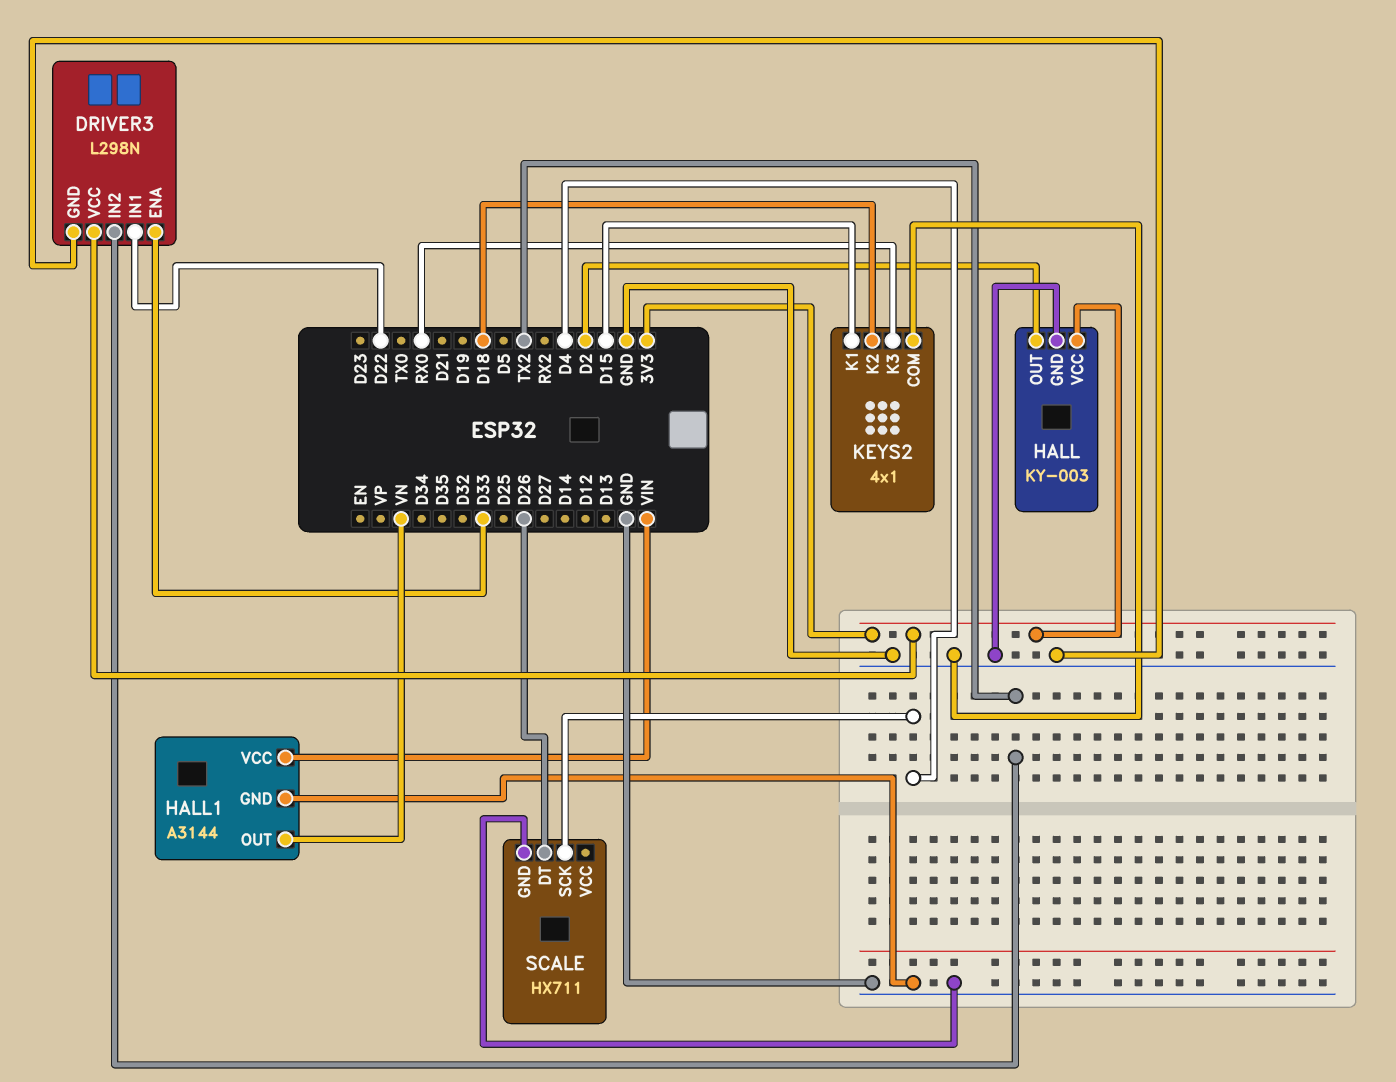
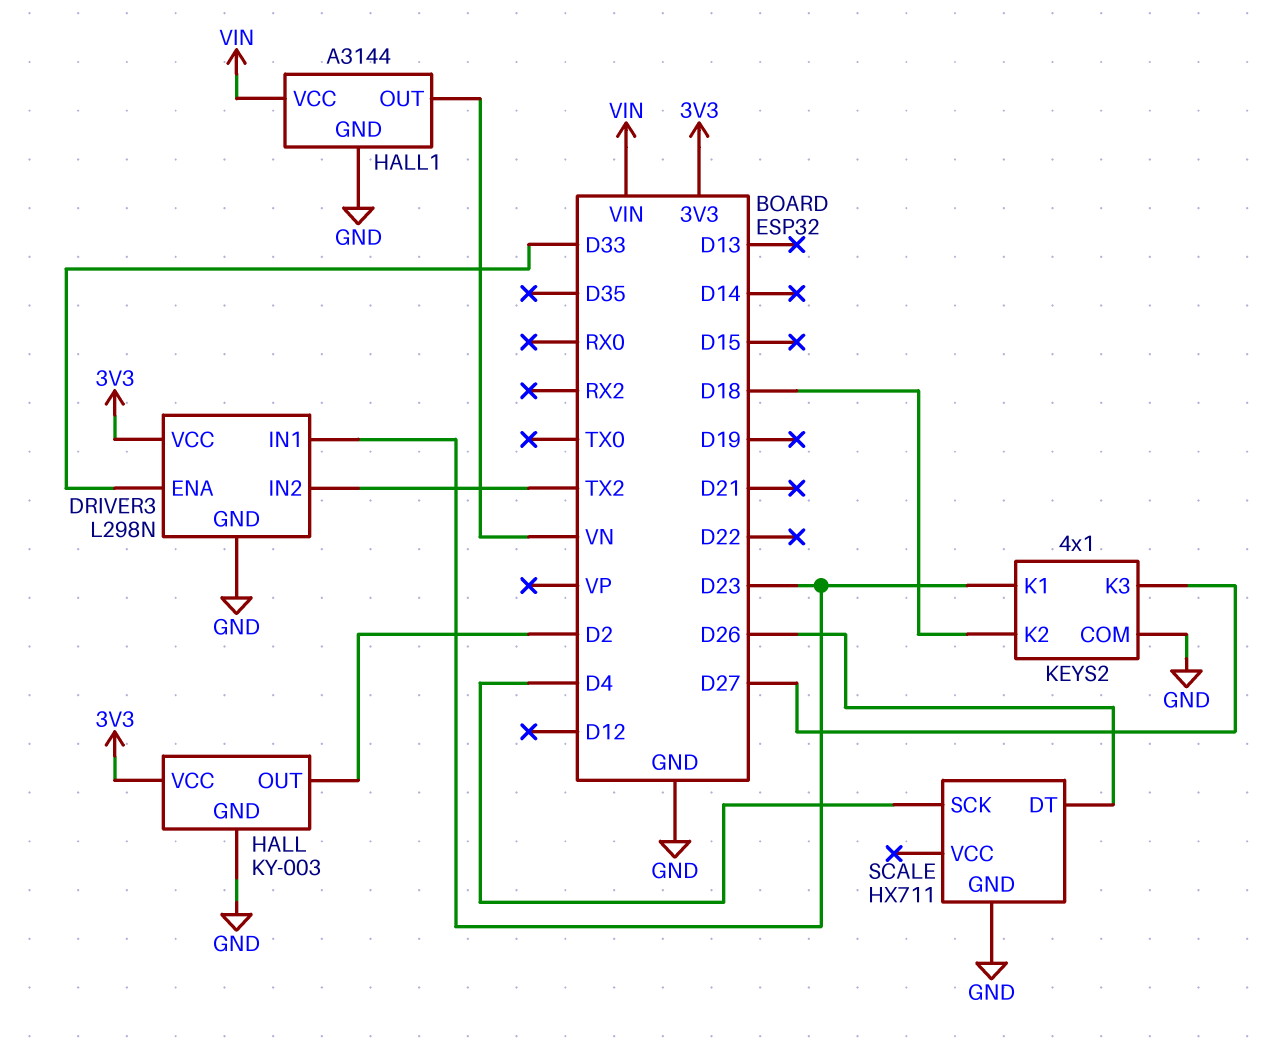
DRIVER3 pin IN1: D22 -> D23
KEYS2 pin K1: D15 -> D23
KEYS2 pin K3: RX0 -> D27

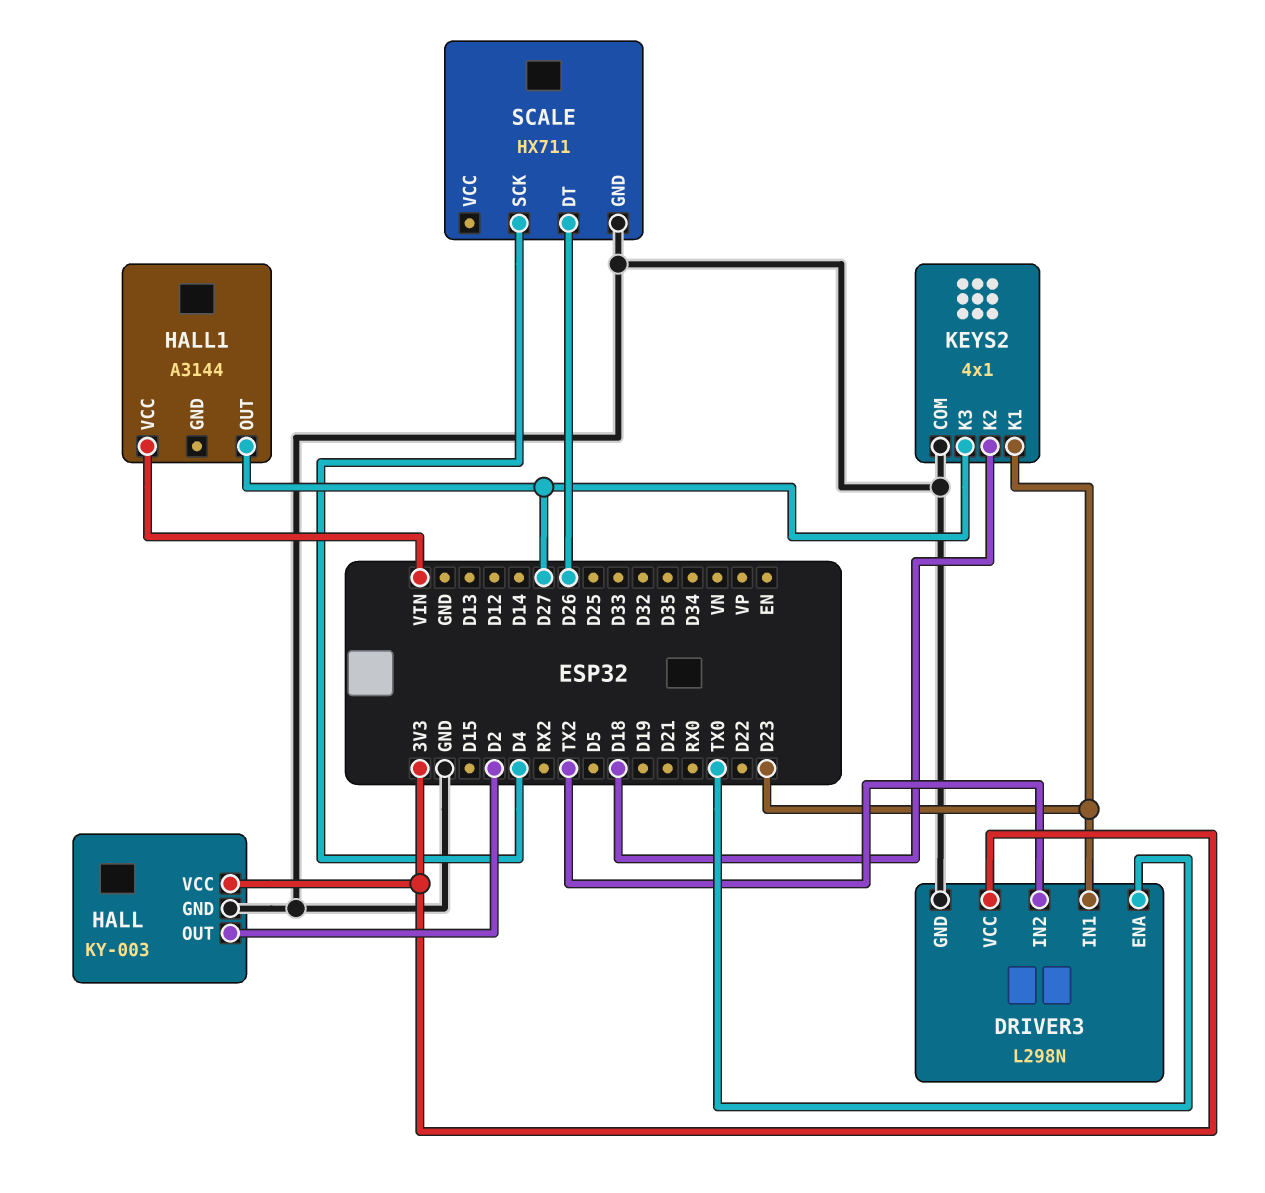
DRIVER3 pin ENA: D33 -> TX0
HALL1 pin GND: GND -> none
HALL1 pin OUT: VN -> D27

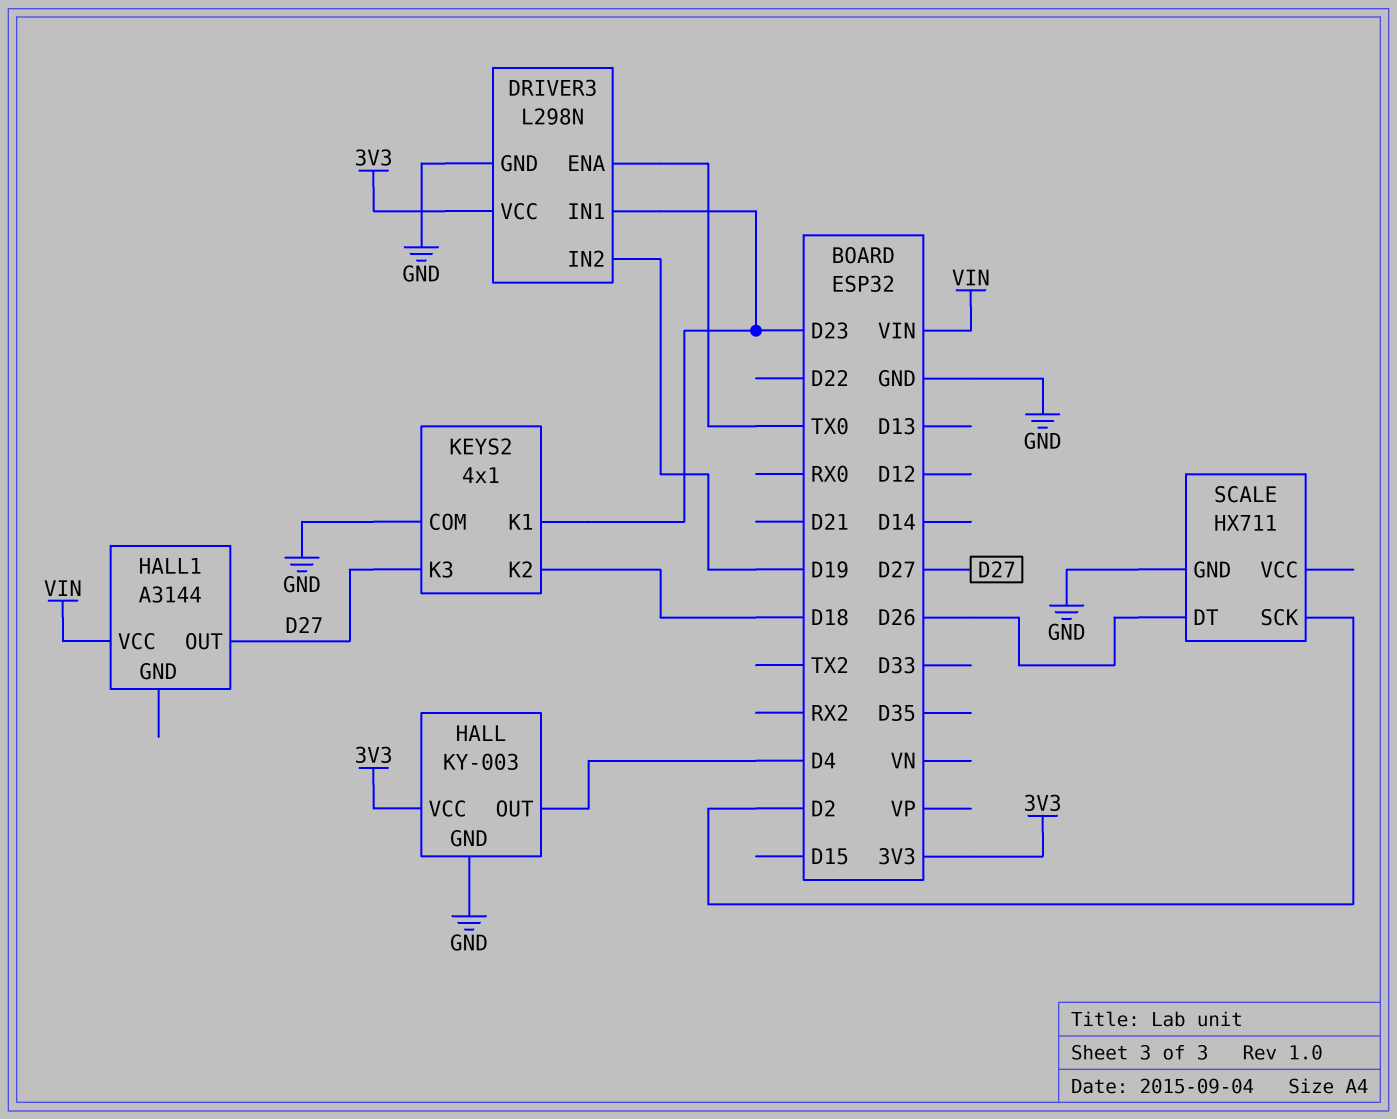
DRIVER3 pin IN2: TX2 -> D19
HALL pin OUT: D2 -> D4
SCALE pin SCK: D4 -> D2

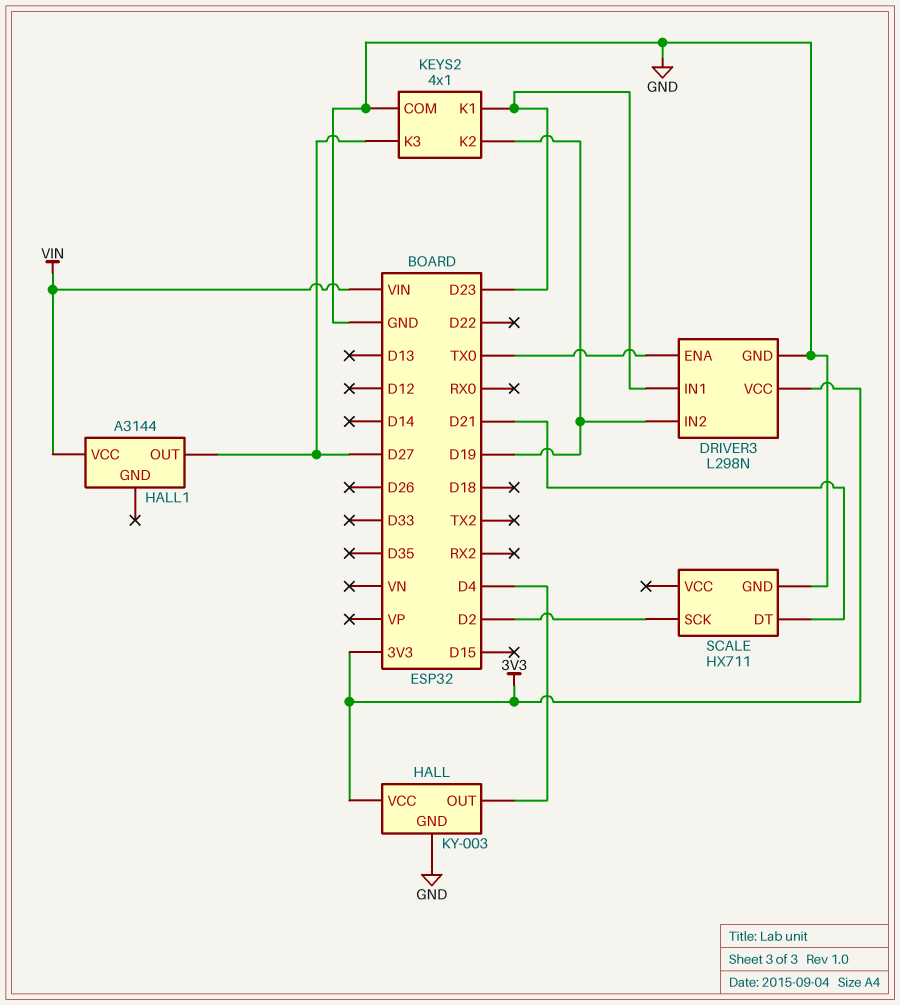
KEYS2 pin K2: D18 -> D19
SCALE pin DT: D26 -> D21

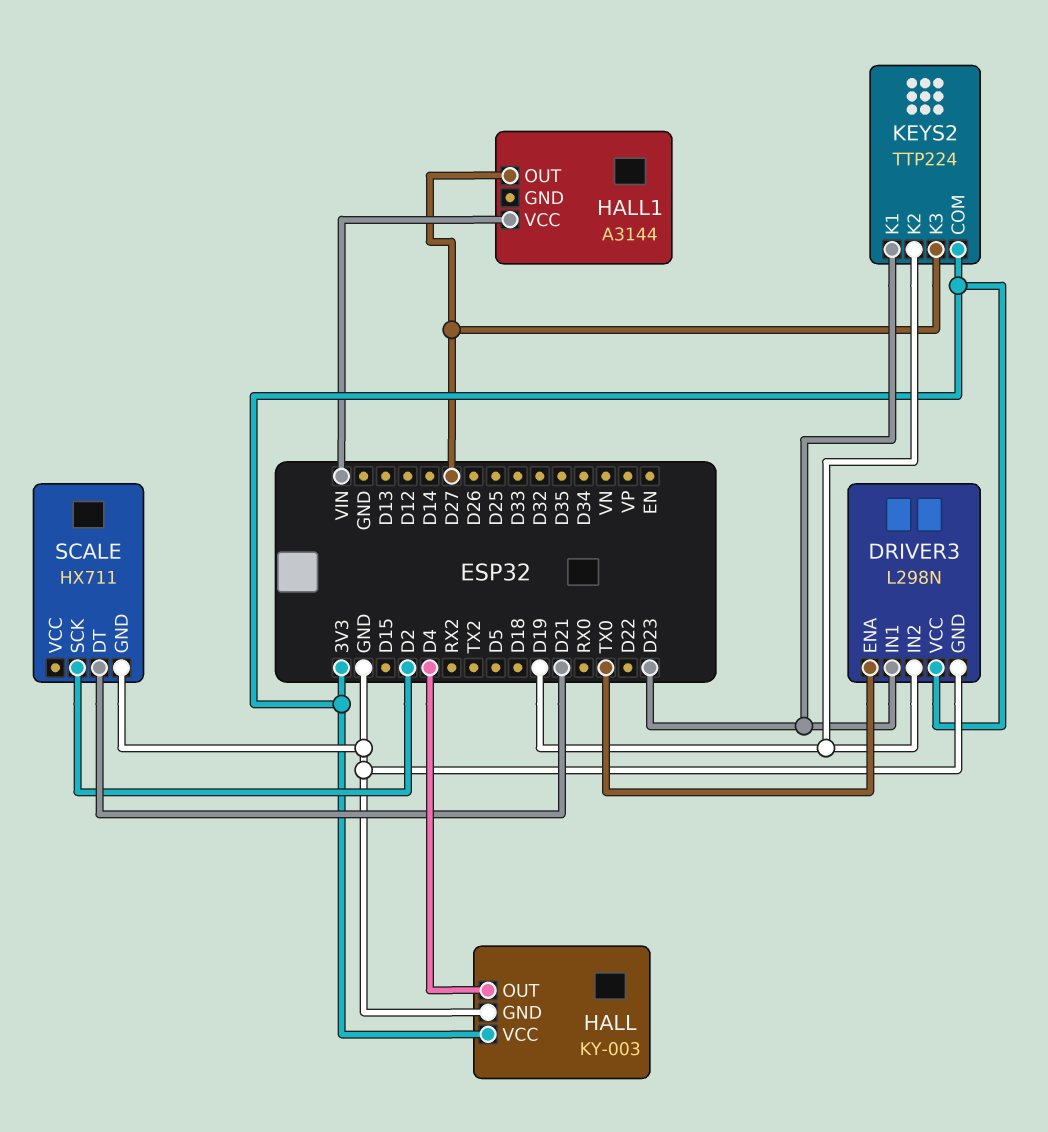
KEYS2: 4x1 -> TTP224
KEYS2 pin COM: GND -> 3V3

